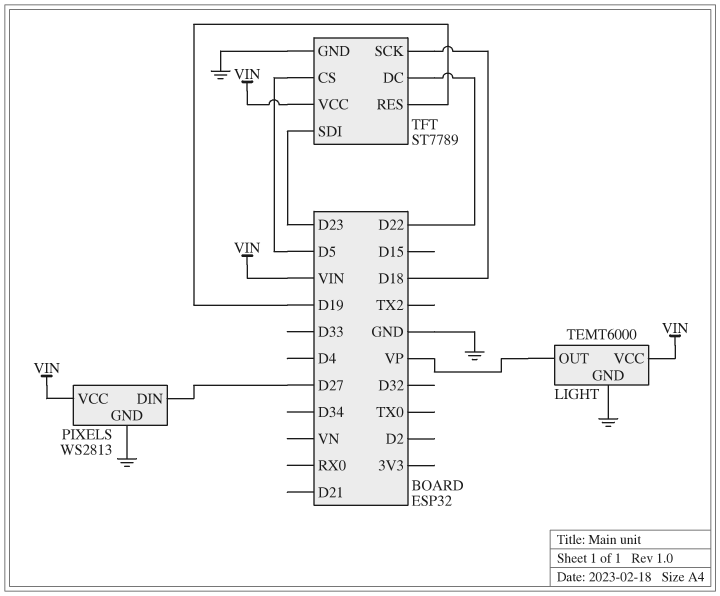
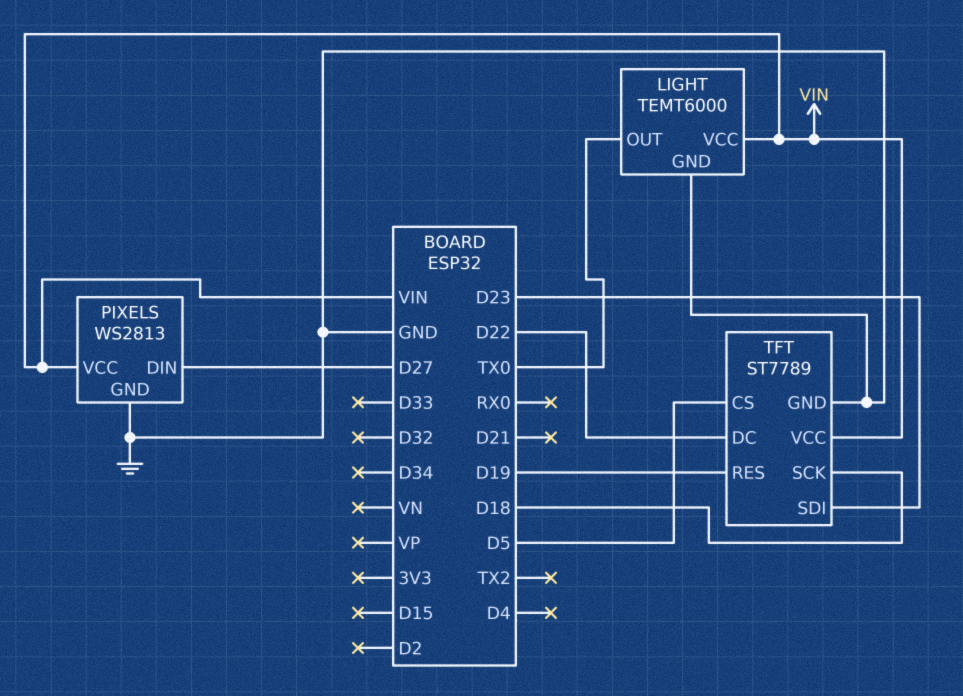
LIGHT pin OUT: VP -> TX0

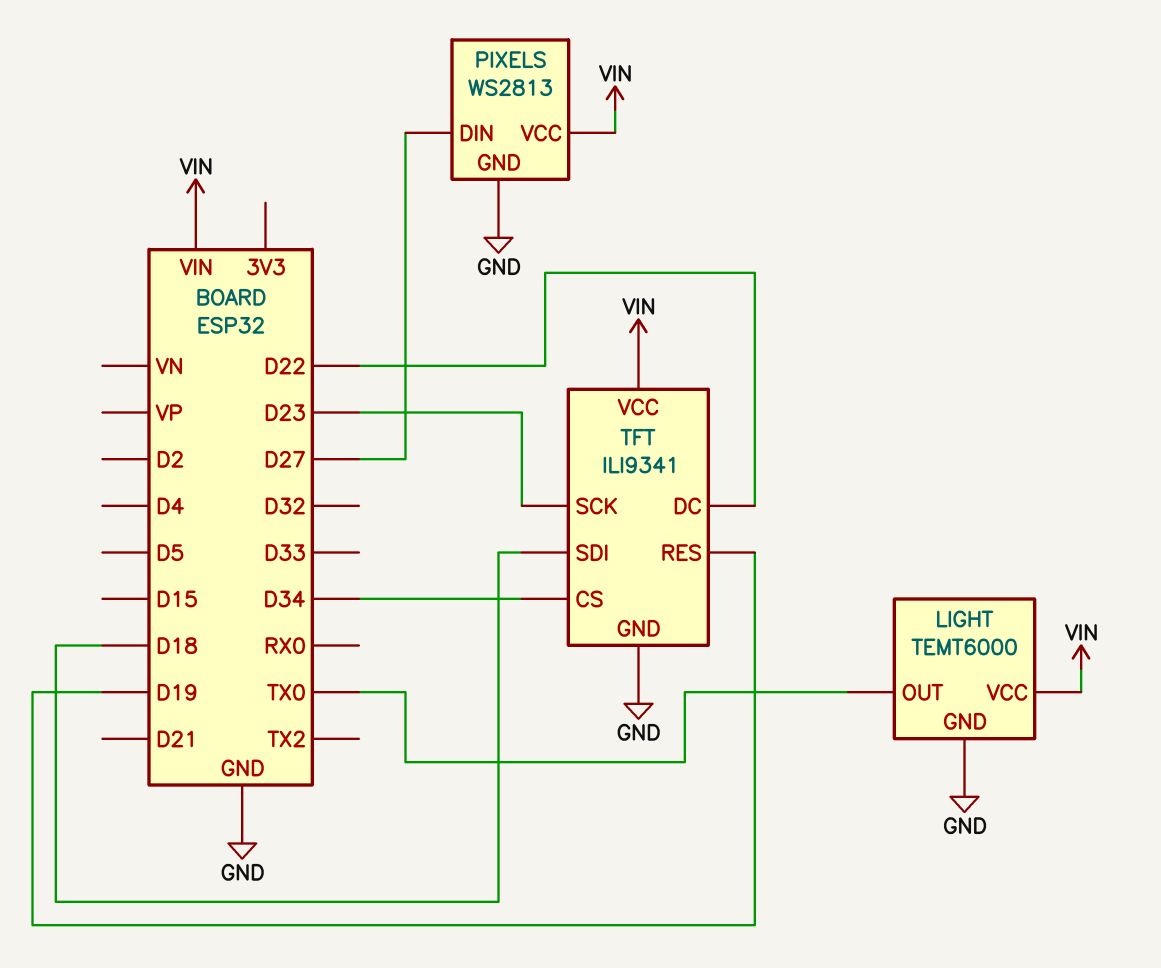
TFT: ST7789 -> ILI9341
TFT pin CS: D5 -> D34
TFT pin SCK: D18 -> D23
TFT pin SDI: D23 -> D18

